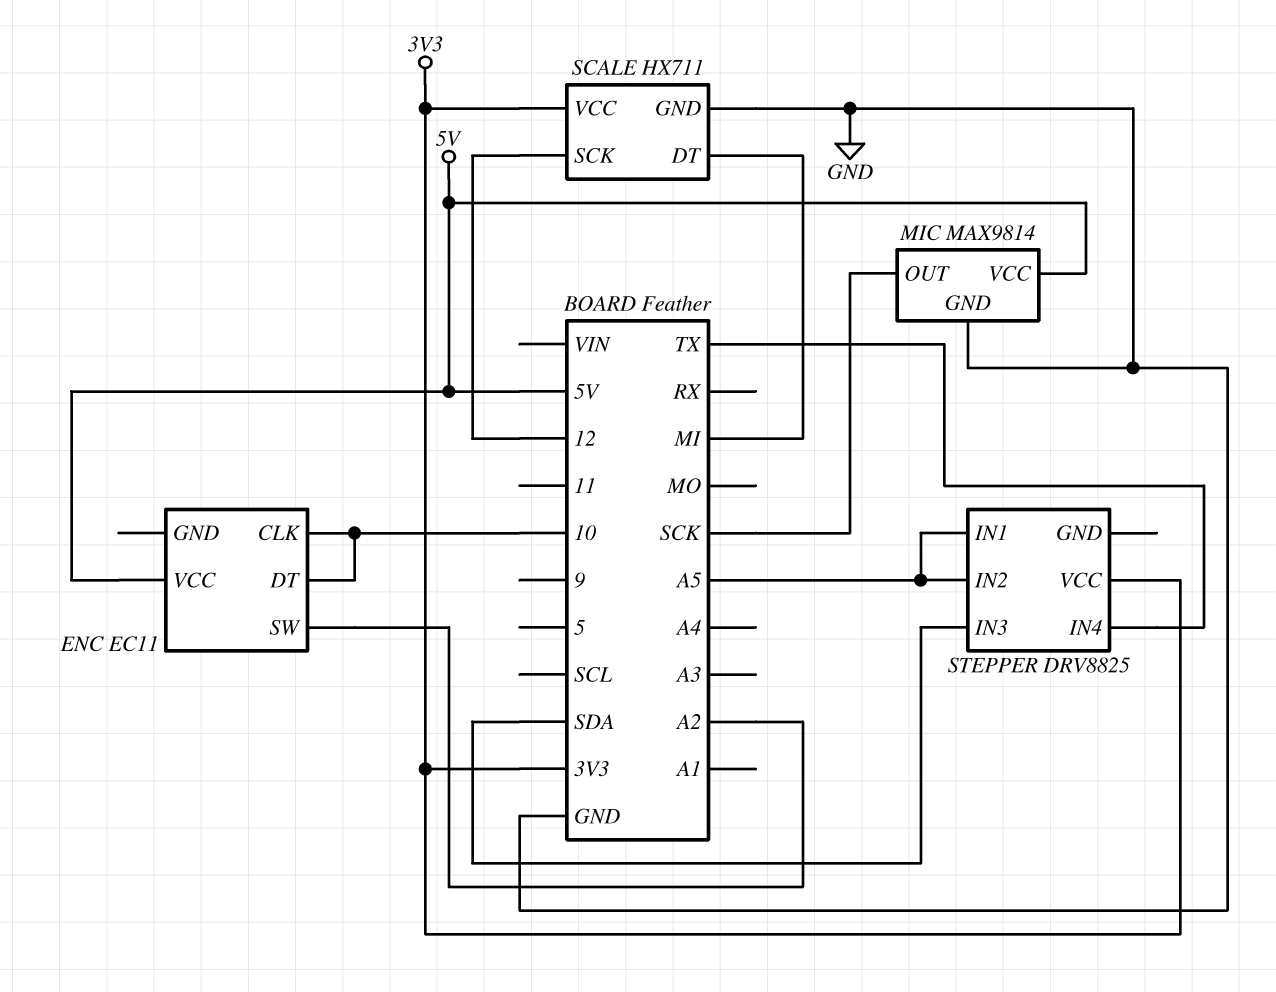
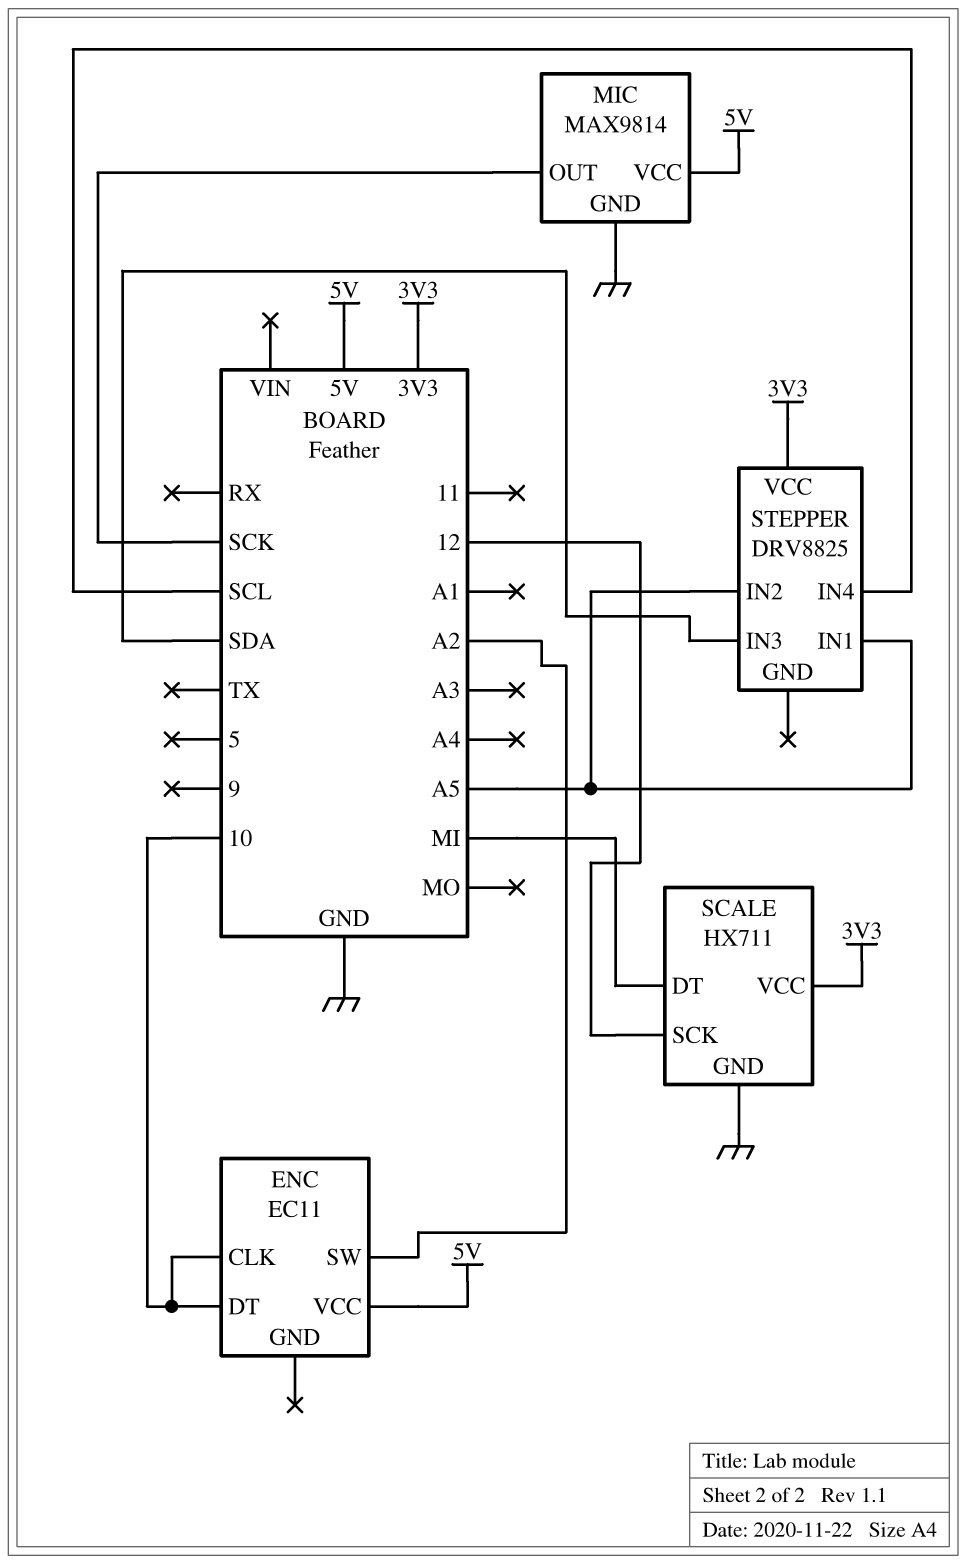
STEPPER pin IN4: TX -> SCL

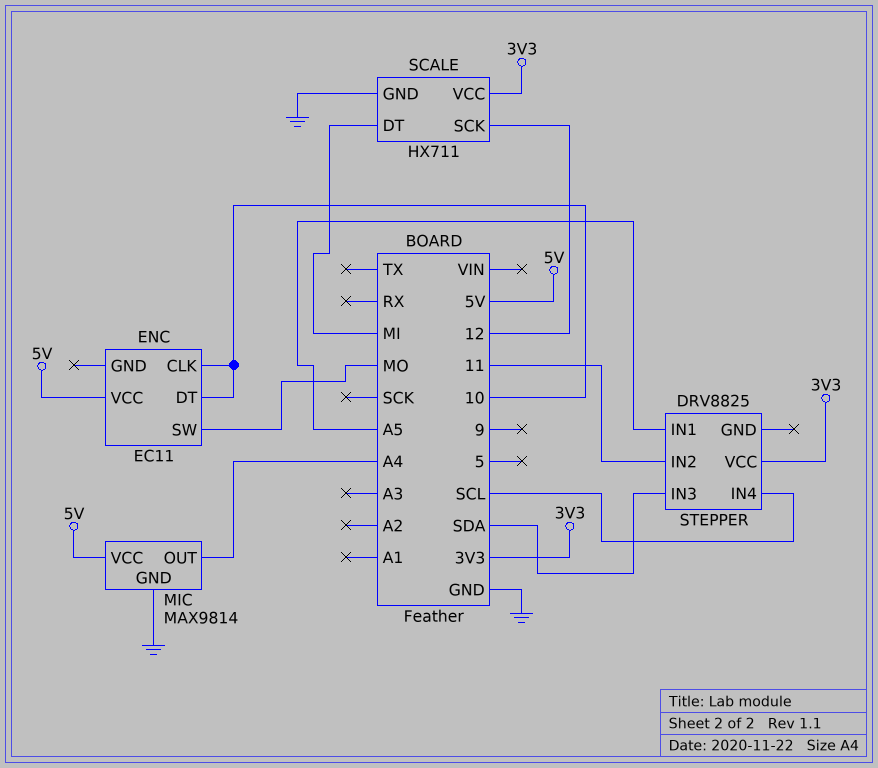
ENC pin SW: A2 -> MO
MIC pin OUT: SCK -> A4
STEPPER pin IN2: A5 -> 11

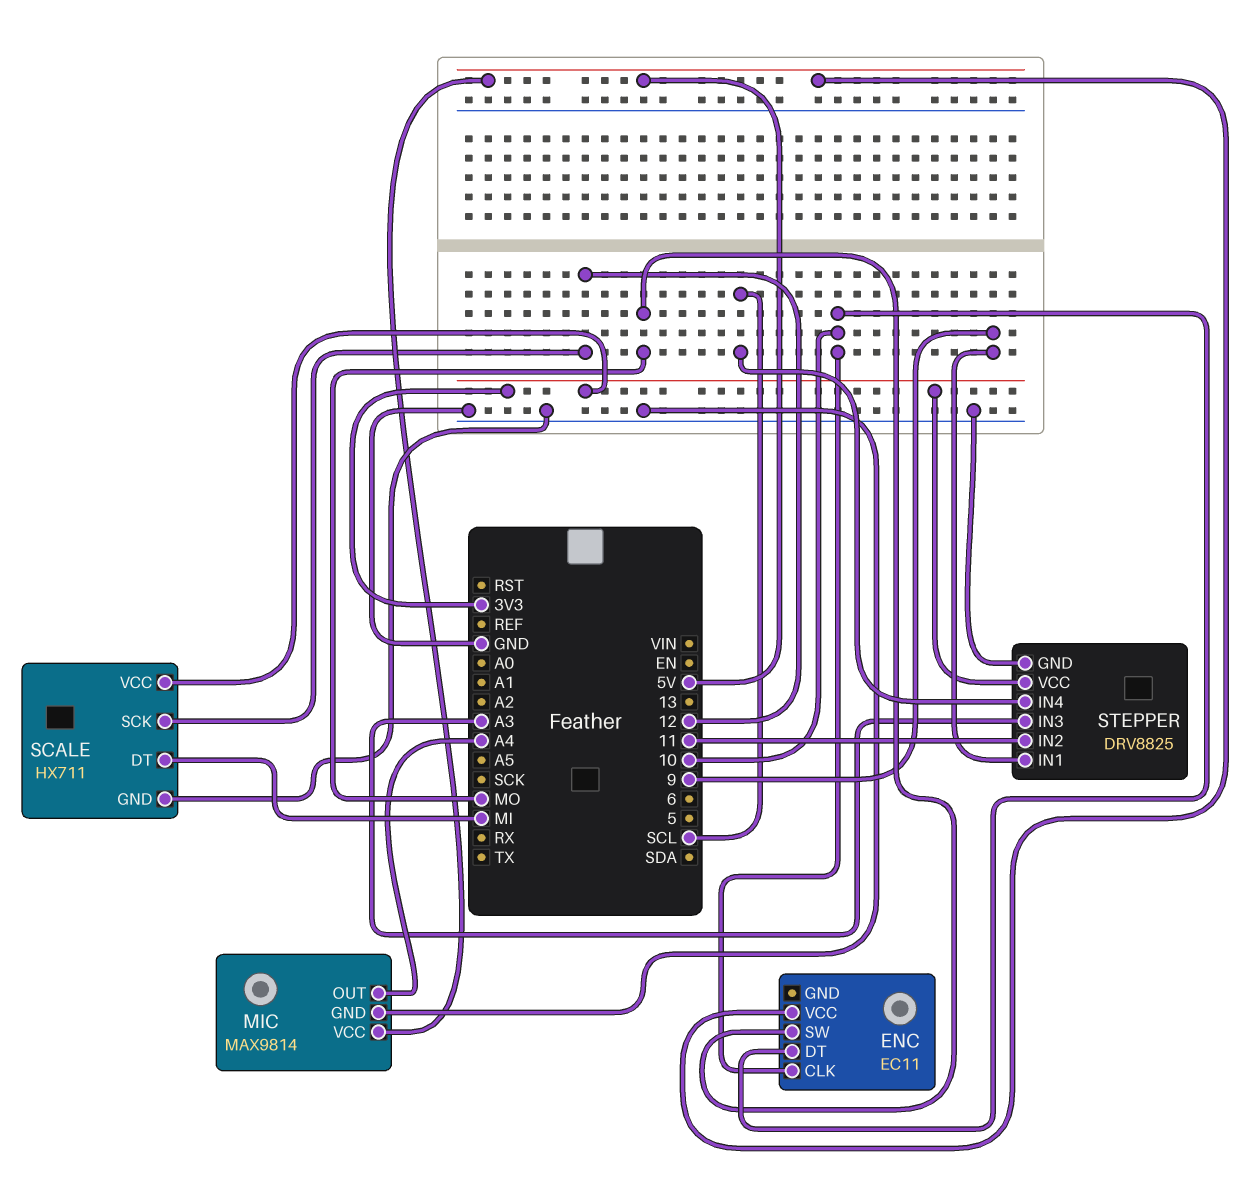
STEPPER pin GND: none -> GND
STEPPER pin IN1: A5 -> 9
STEPPER pin IN3: SDA -> A3

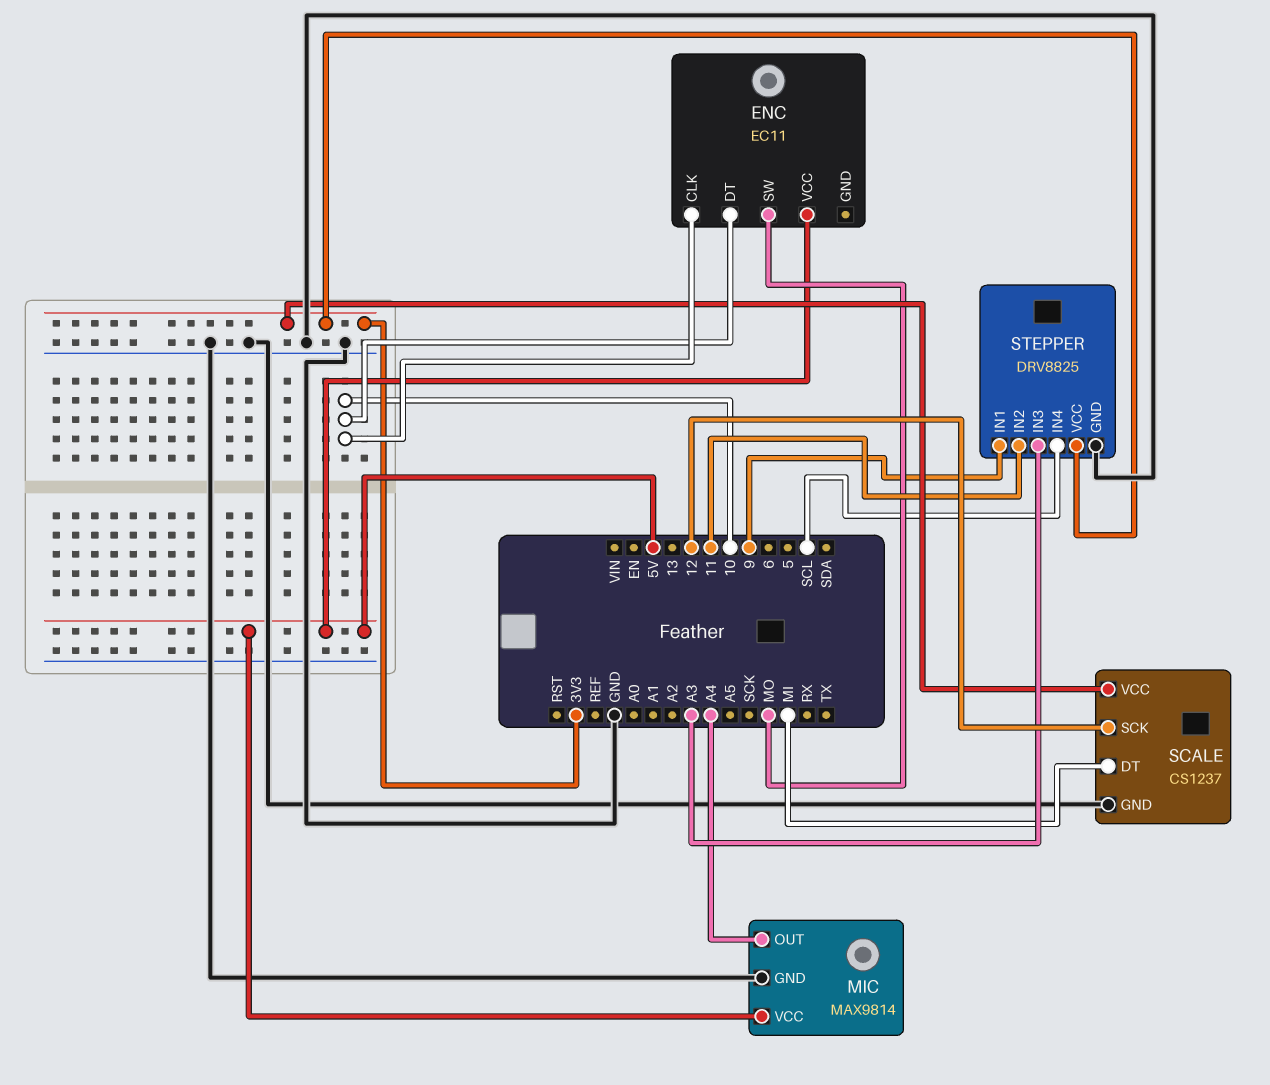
SCALE: HX711 -> CS1237

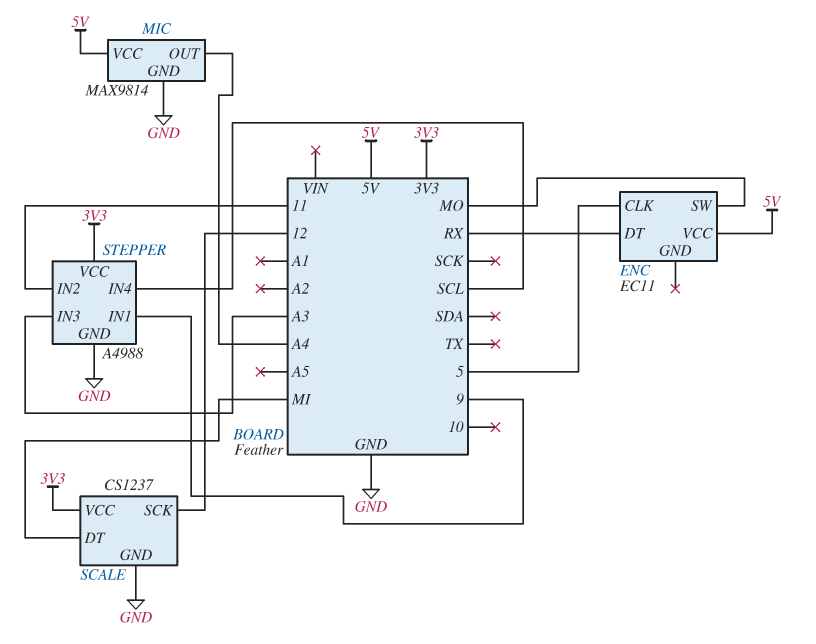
ENC pin CLK: 10 -> 5
ENC pin DT: 10 -> RX
STEPPER: DRV8825 -> A4988

